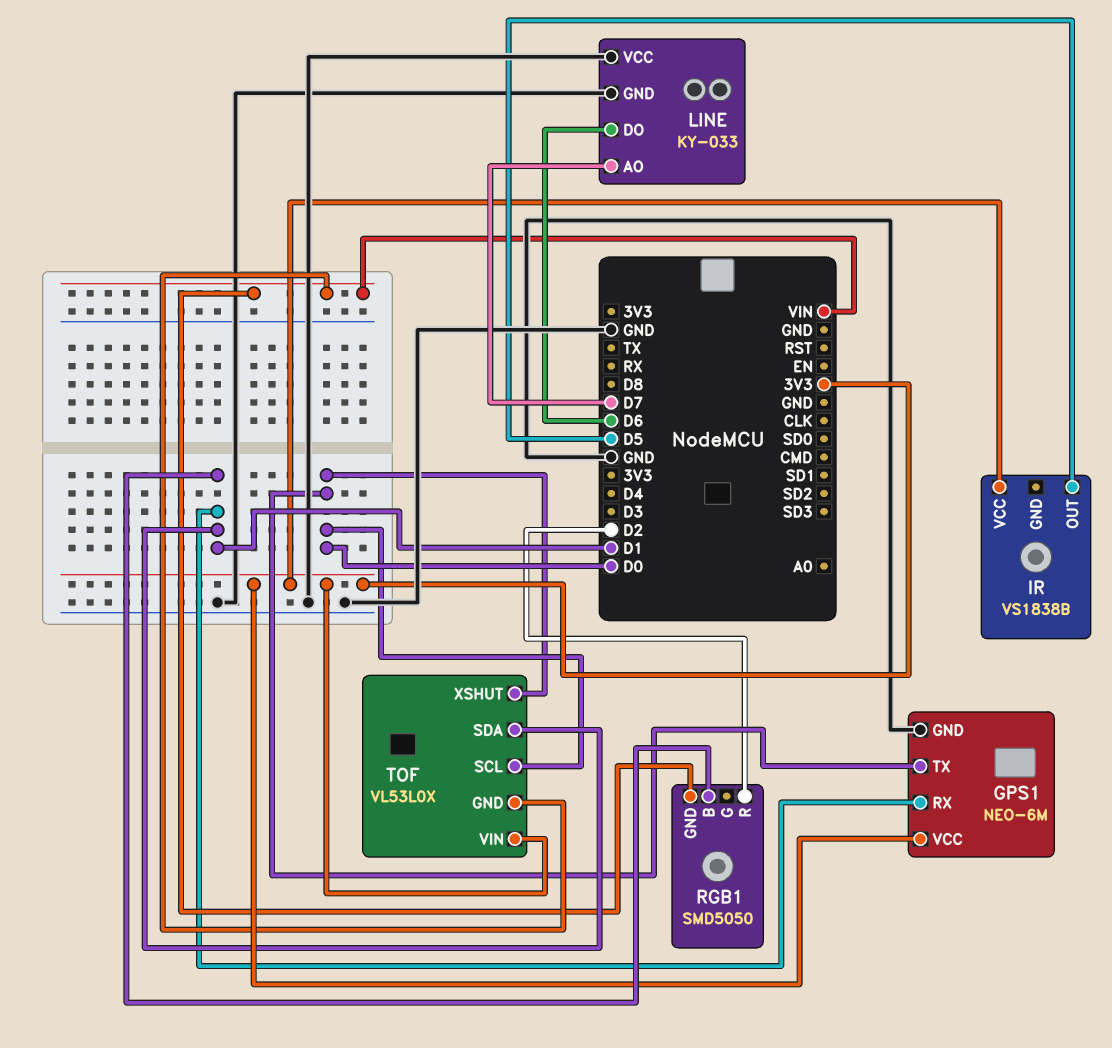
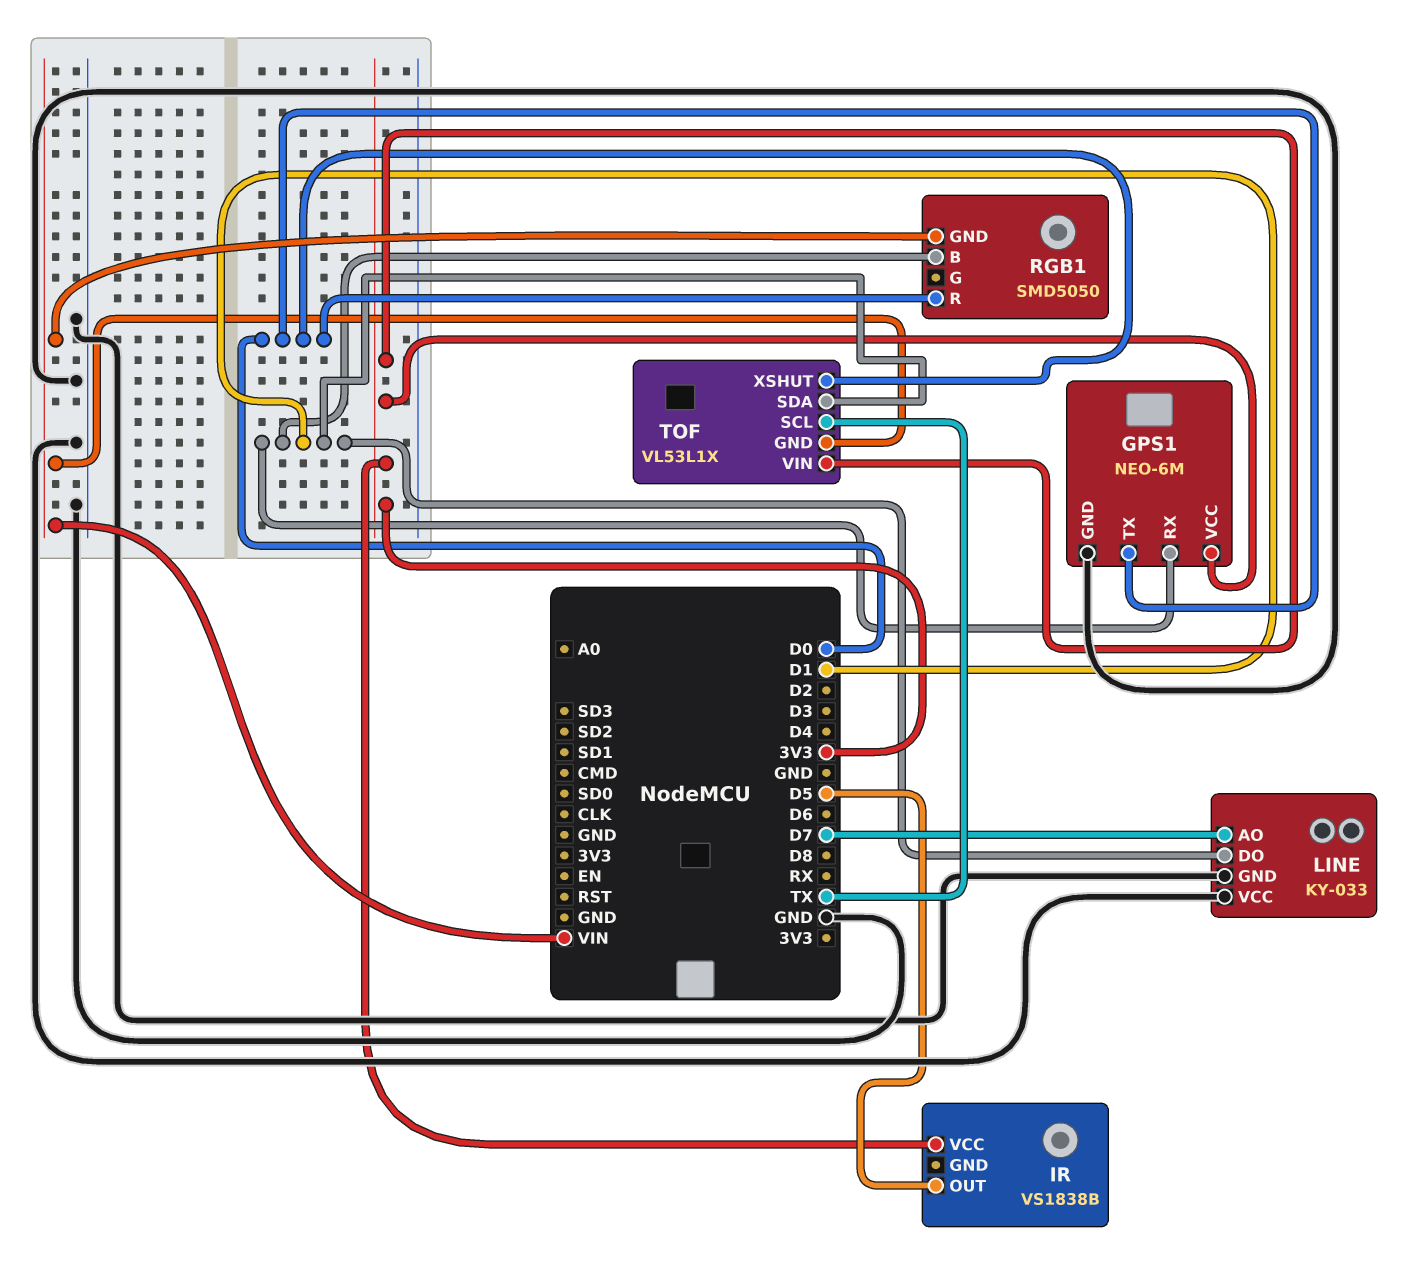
LINE pin DO: D6 -> D1
RGB1 pin R: D2 -> D0
TOF: VL53L0X -> VL53L1X
TOF pin SCL: D0 -> TX

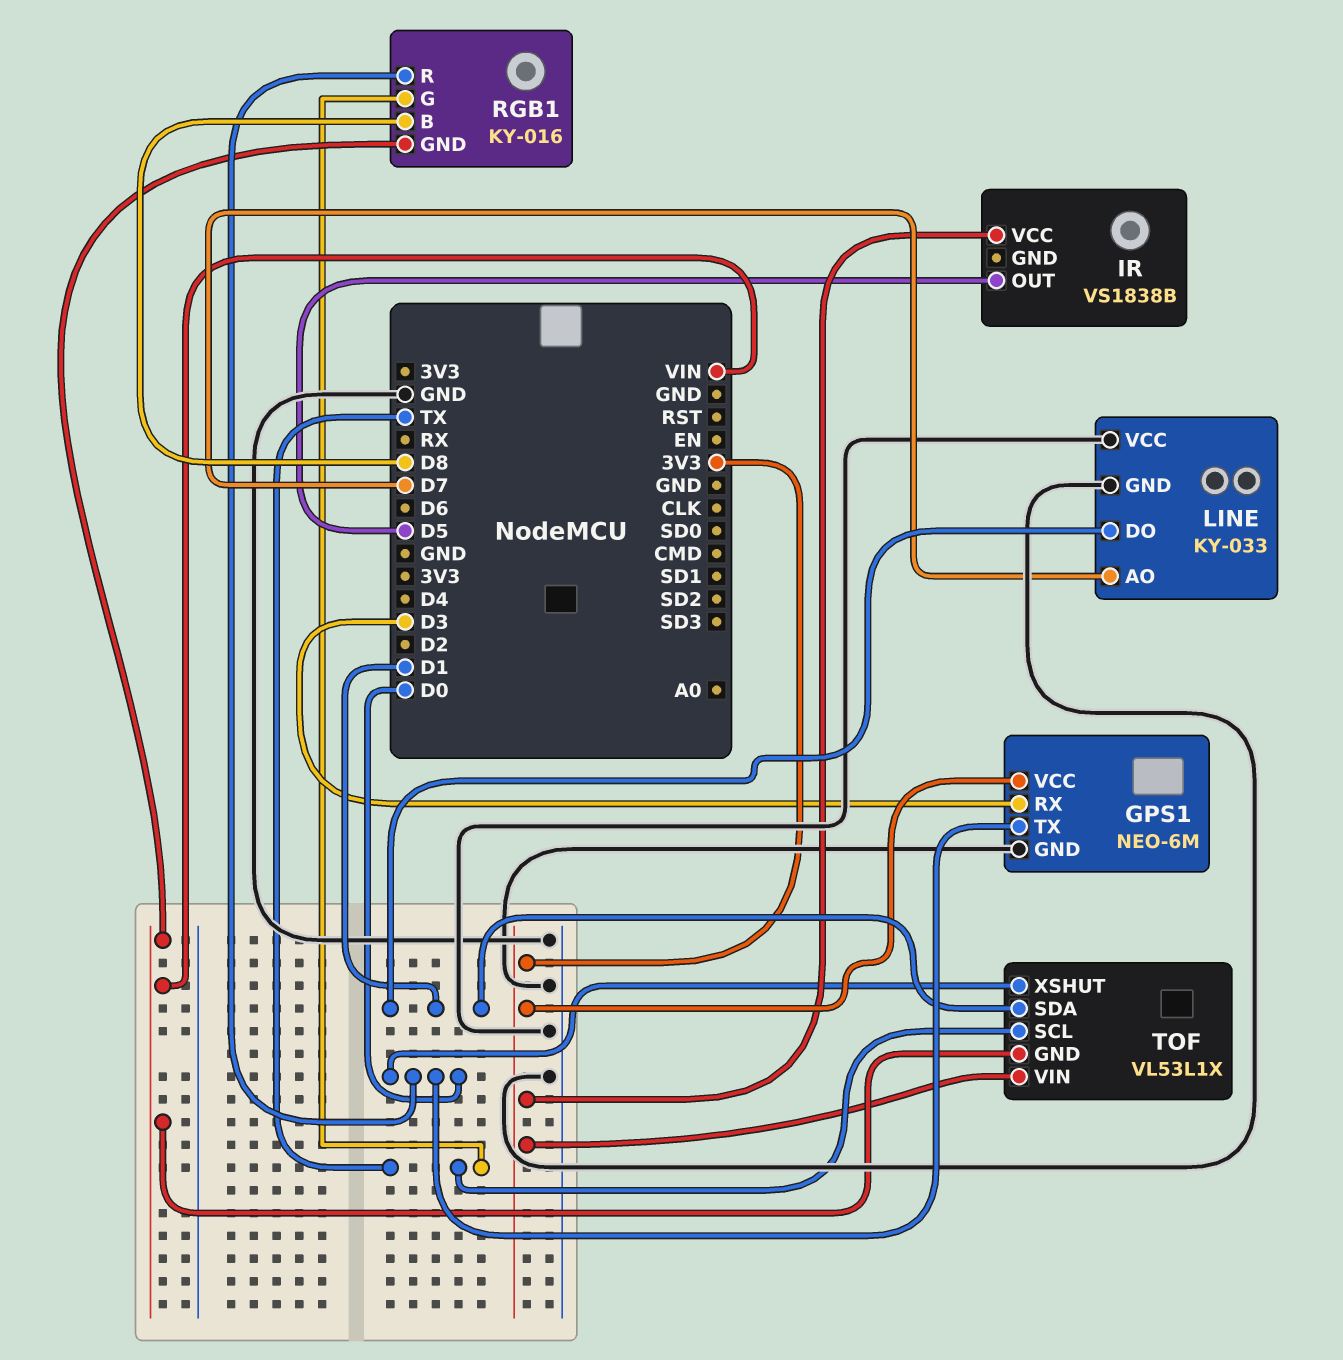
GPS1 pin RX: D1 -> D3
RGB1: SMD5050 -> KY-016
RGB1 pin B: D1 -> D8
RGB1 pin G: none -> TX

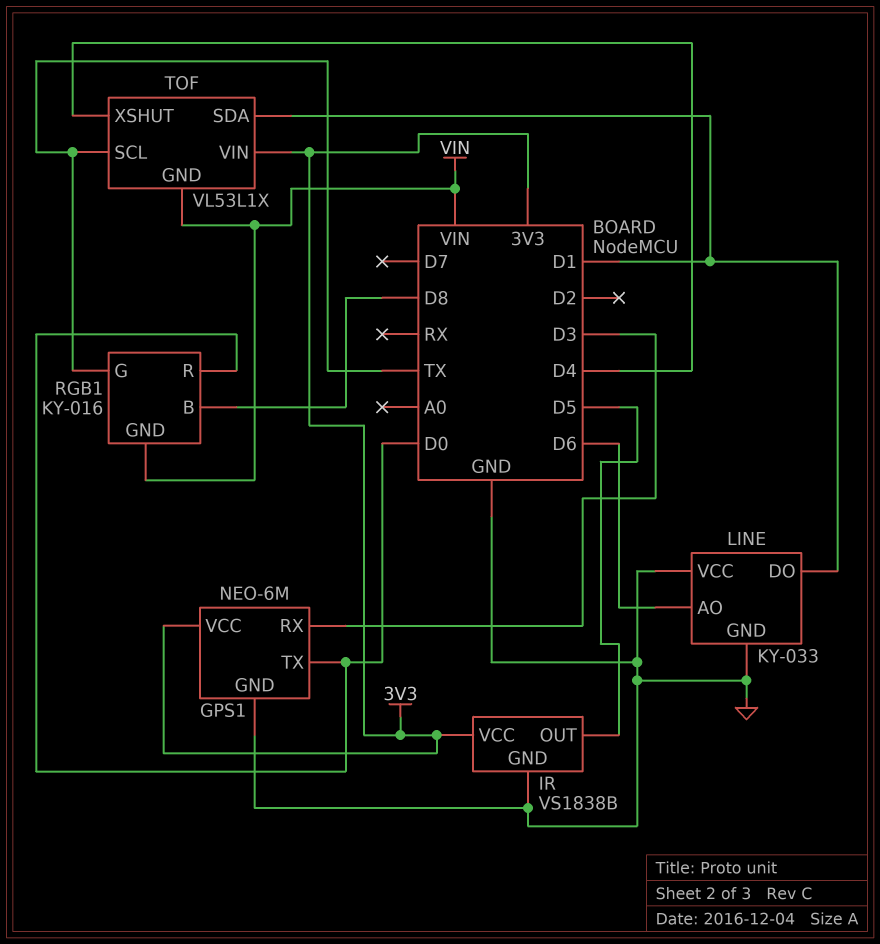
IR pin GND: none -> GND
LINE pin AO: D7 -> D6
TOF pin XSHUT: D0 -> D4

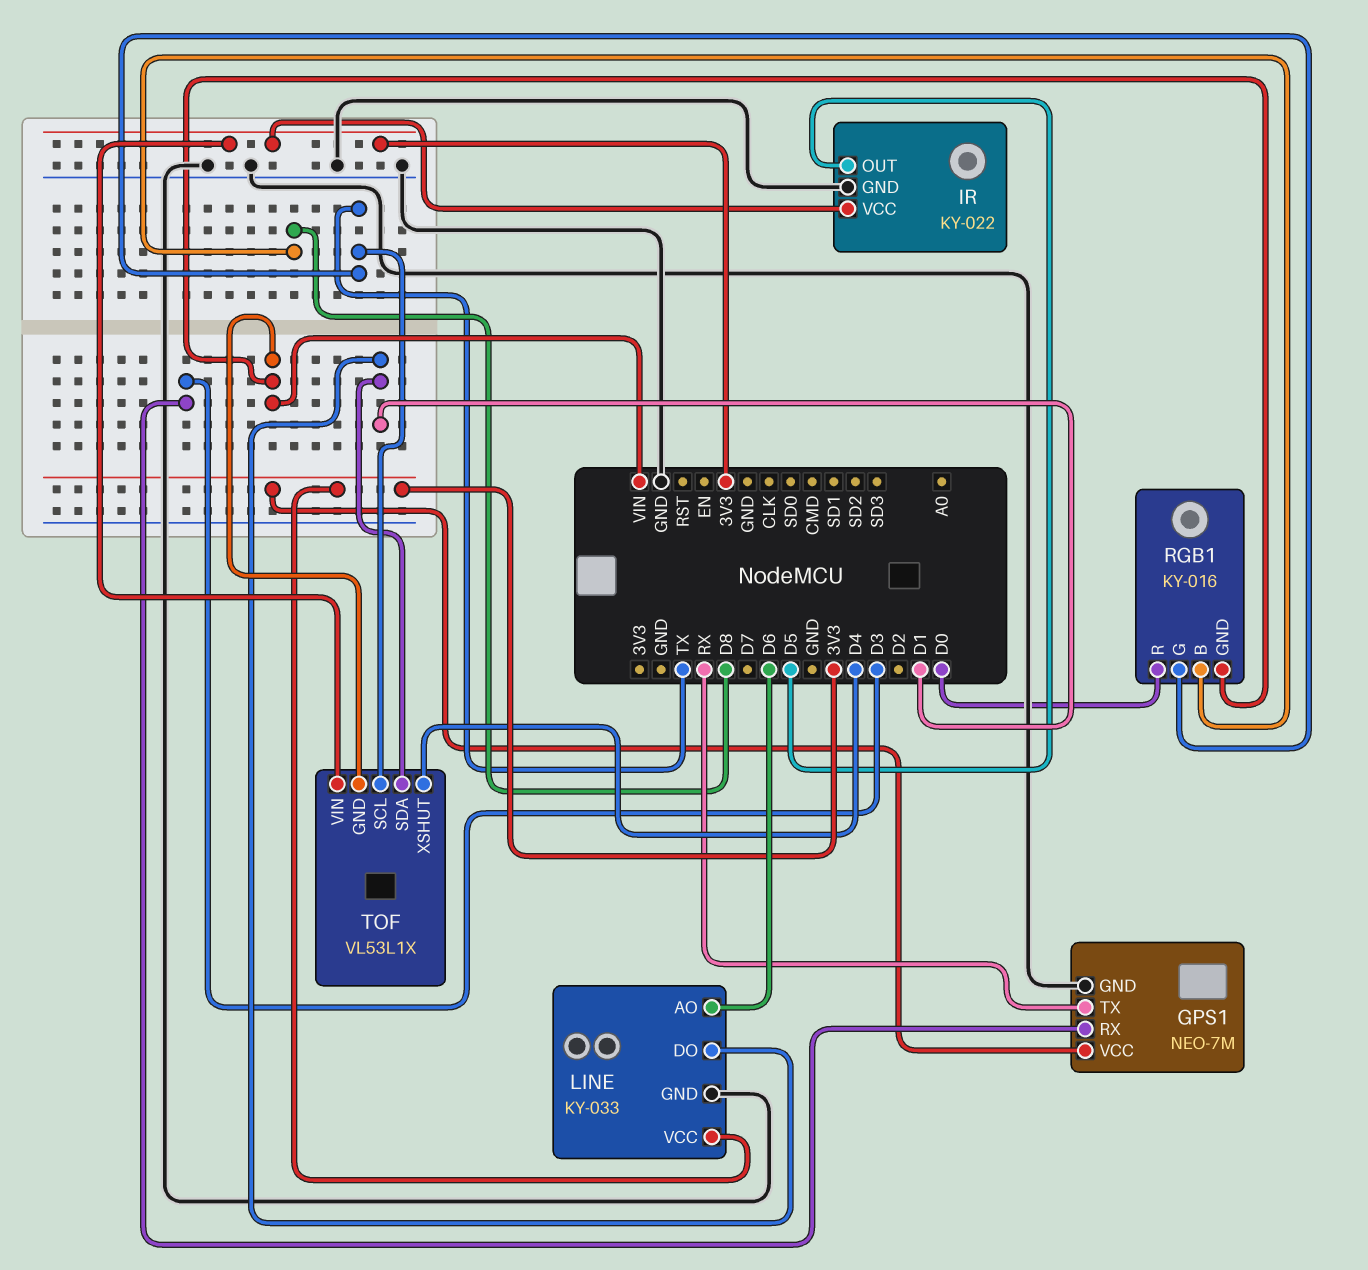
GPS1: NEO-6M -> NEO-7M
GPS1 pin TX: D0 -> RX
IR: VS1838B -> KY-022
LINE pin VCC: GND -> 3V3

